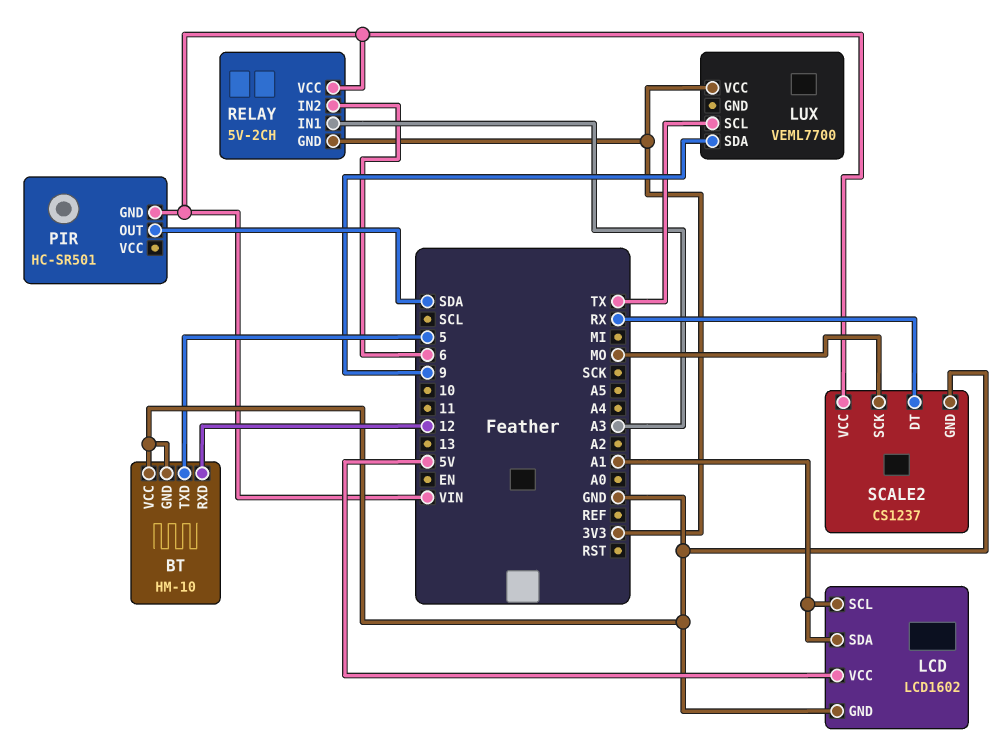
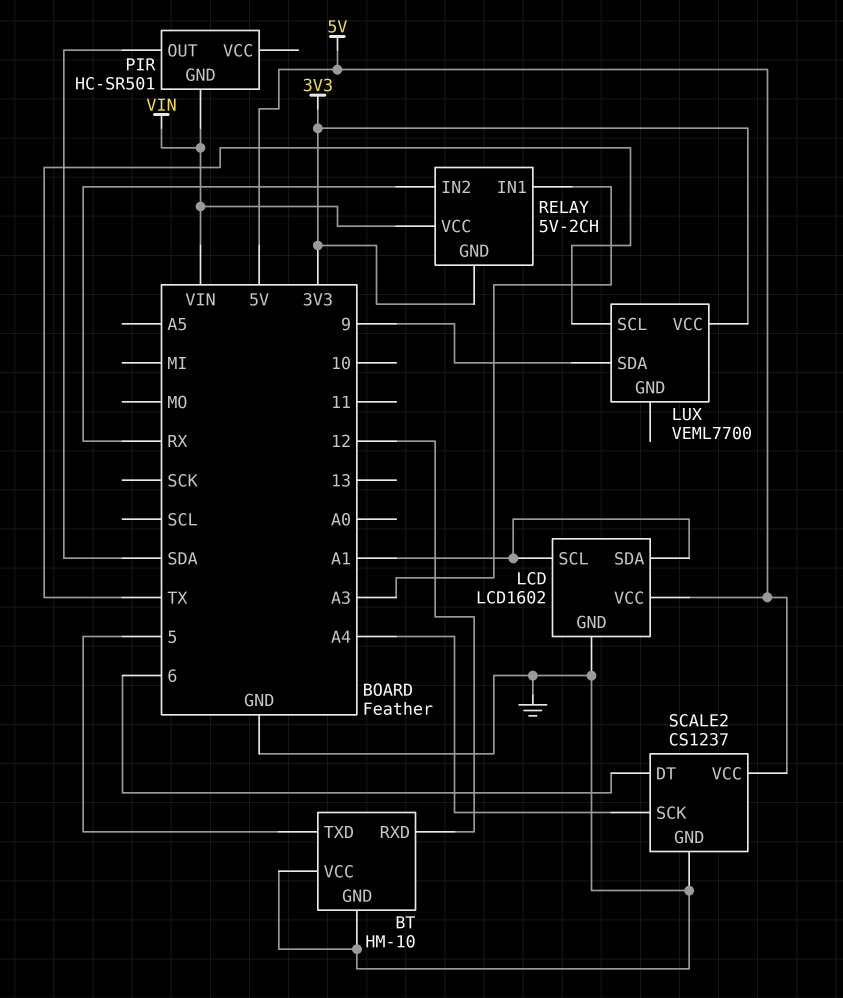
RELAY pin IN2: 6 -> RX
SCALE2 pin DT: RX -> 6
SCALE2 pin SCK: MO -> A4
SCALE2 pin VCC: VIN -> 5V

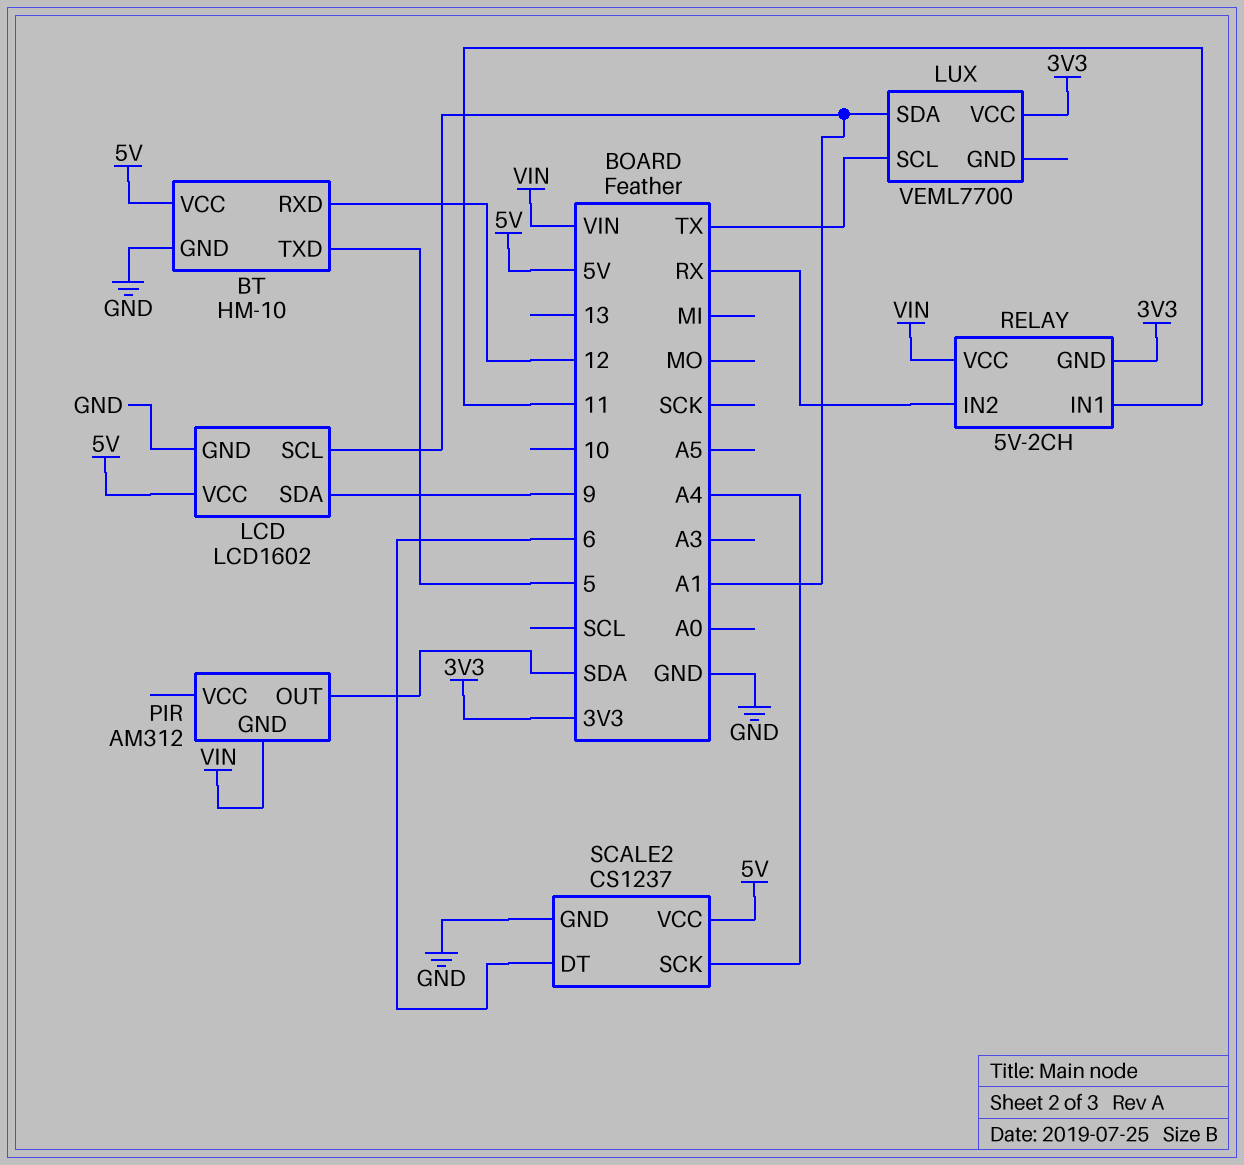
BT pin VCC: GND -> 5V
LCD pin SDA: A1 -> 9
LUX pin SDA: 9 -> A1
PIR: HC-SR501 -> AM312
RELAY pin IN1: A3 -> 11

